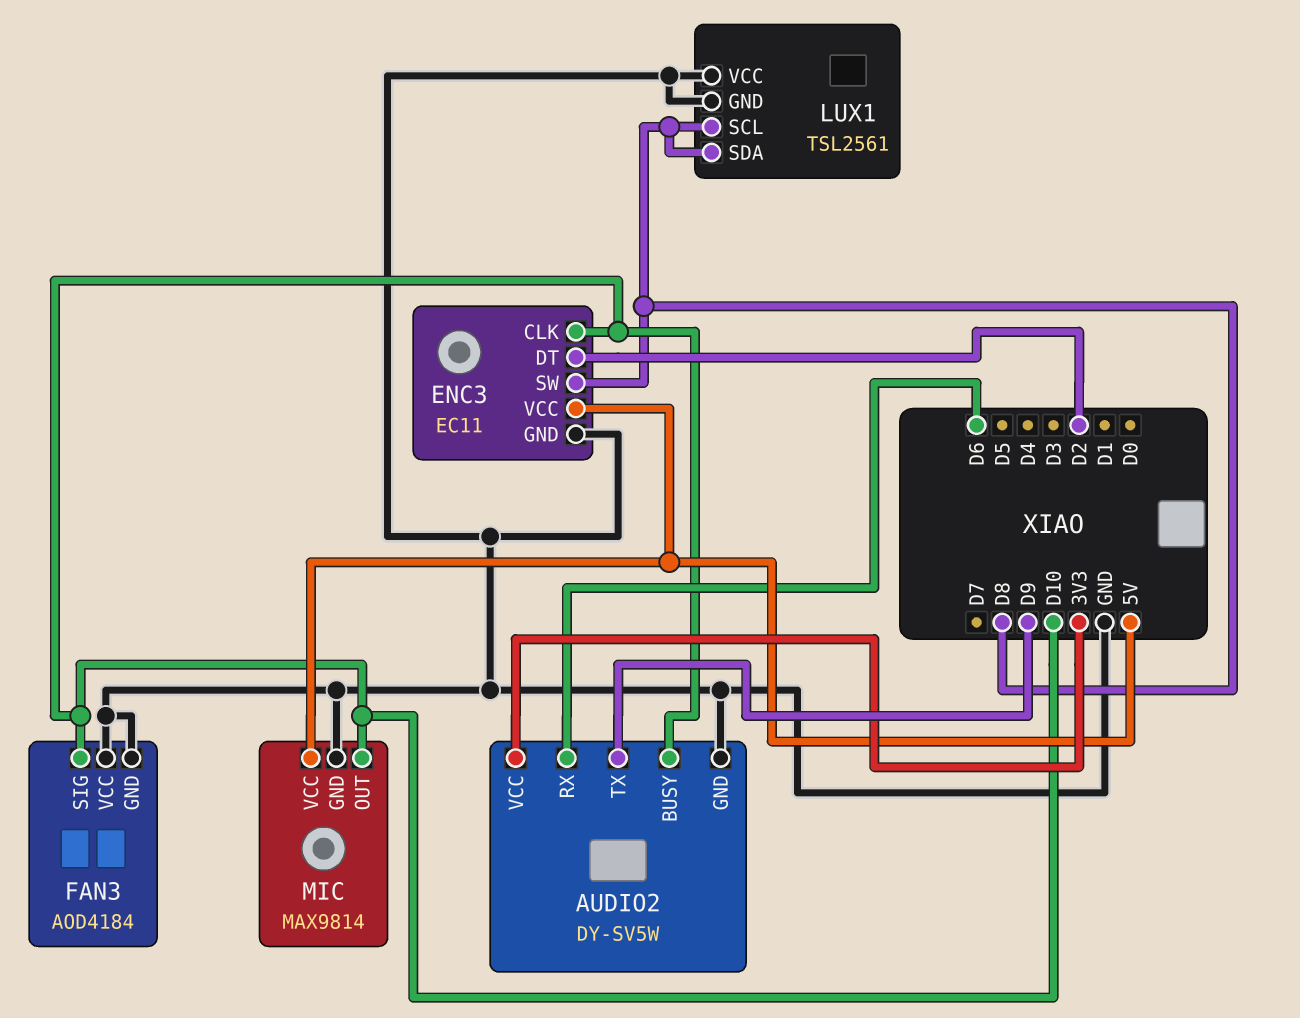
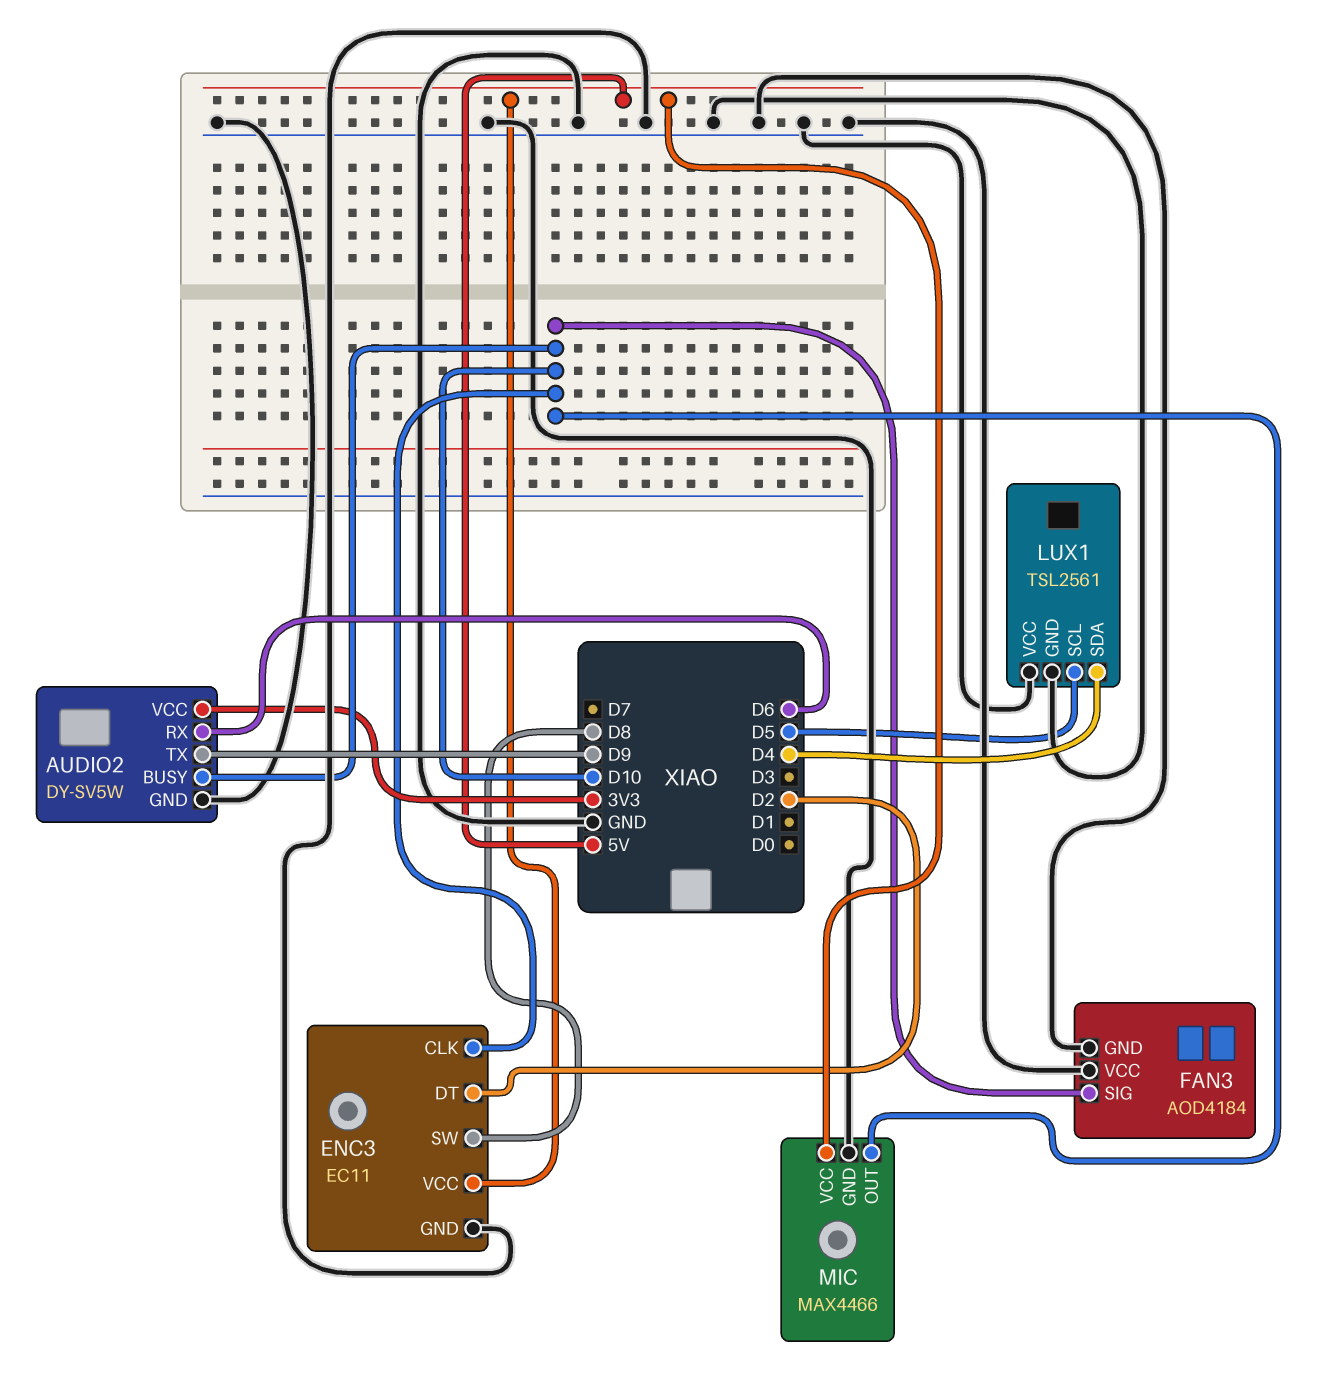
LUX1 pin SCL: D8 -> D5
LUX1 pin SDA: D8 -> D4
MIC: MAX9814 -> MAX4466

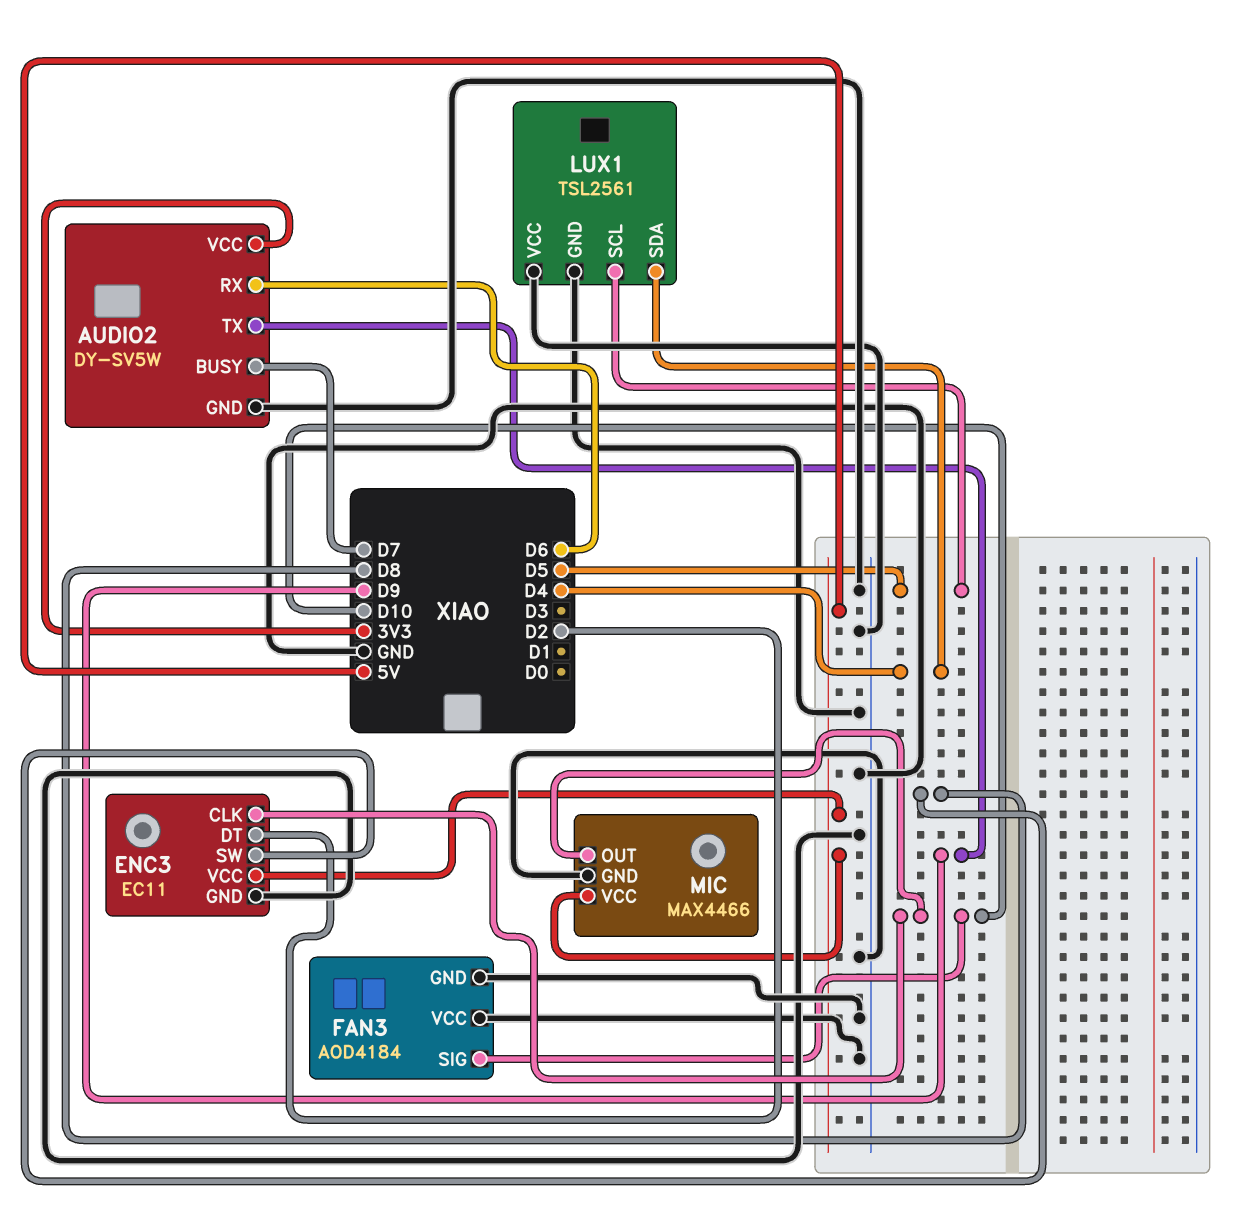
AUDIO2 pin BUSY: D10 -> D7

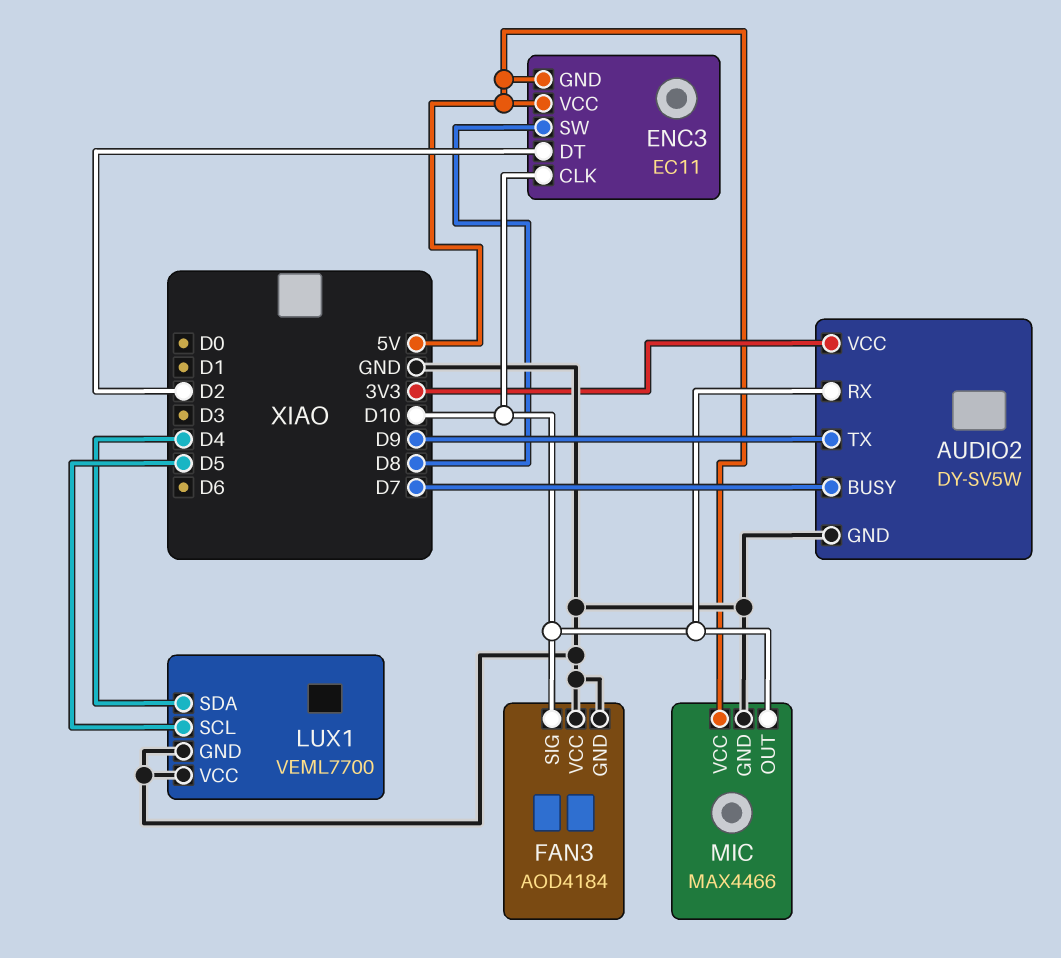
AUDIO2 pin RX: D6 -> D10
ENC3 pin GND: GND -> 5V
LUX1: TSL2561 -> VEML7700

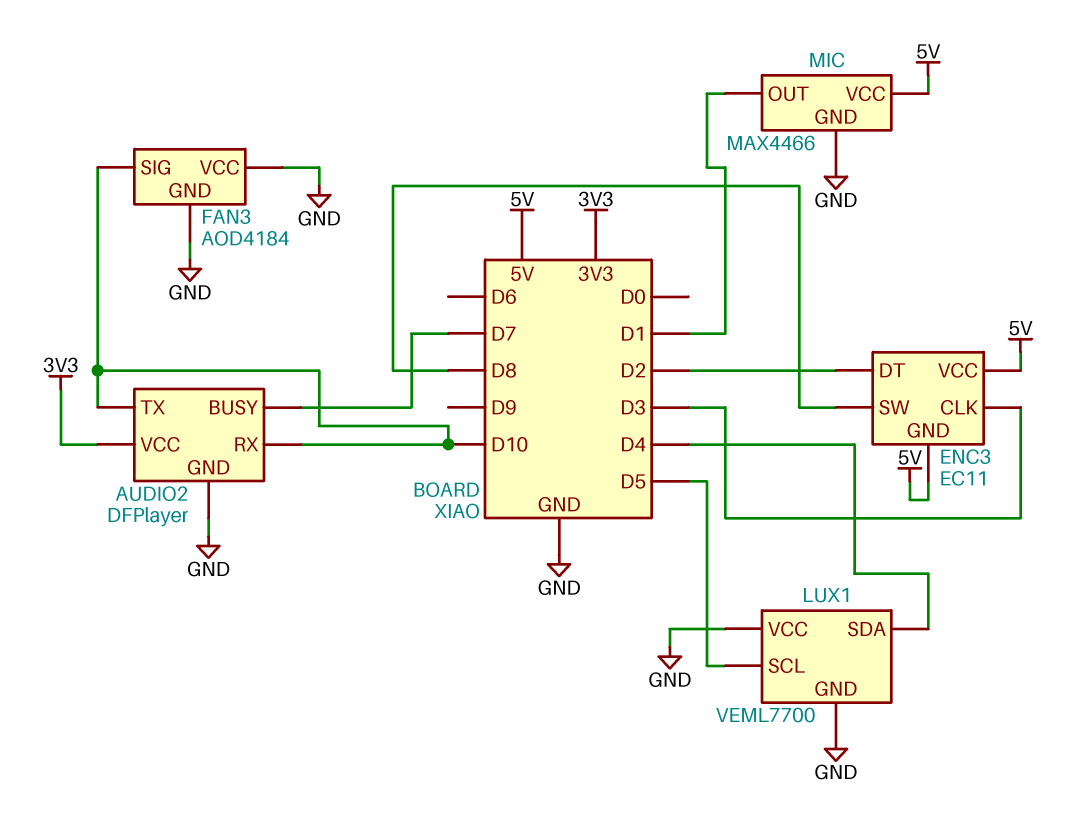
AUDIO2: DY-SV5W -> DFPlayer
AUDIO2 pin TX: D9 -> D10
ENC3 pin CLK: D10 -> D3
MIC pin OUT: D10 -> D1

